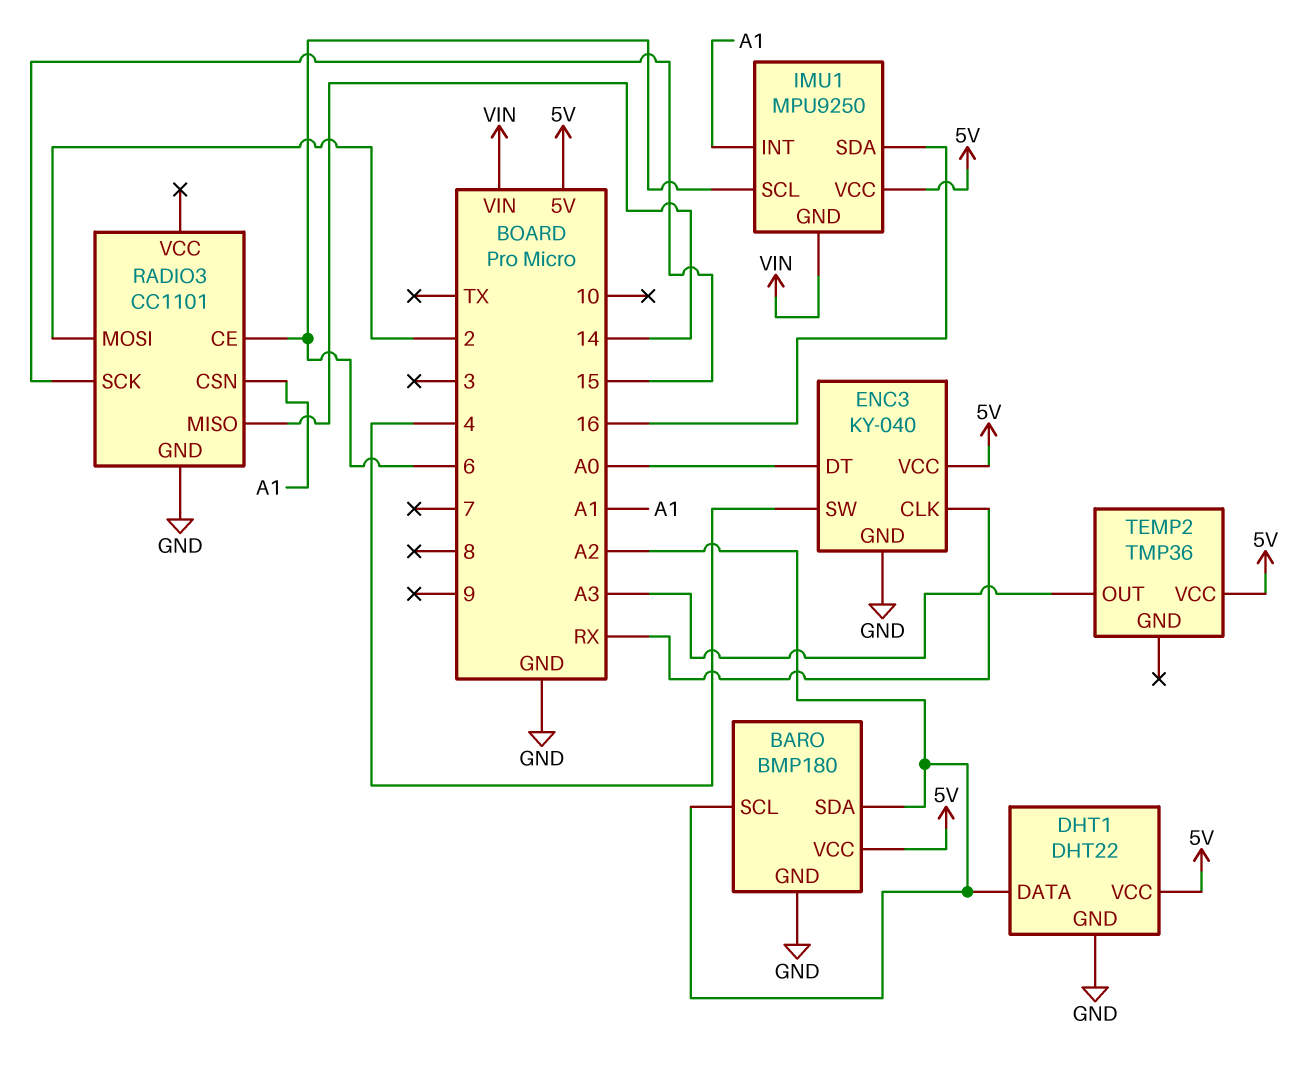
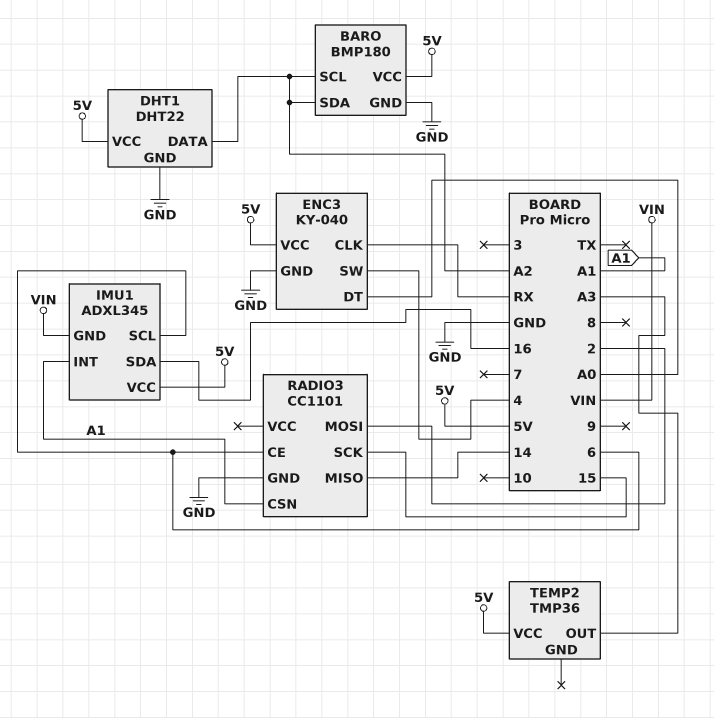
IMU1: MPU9250 -> ADXL345

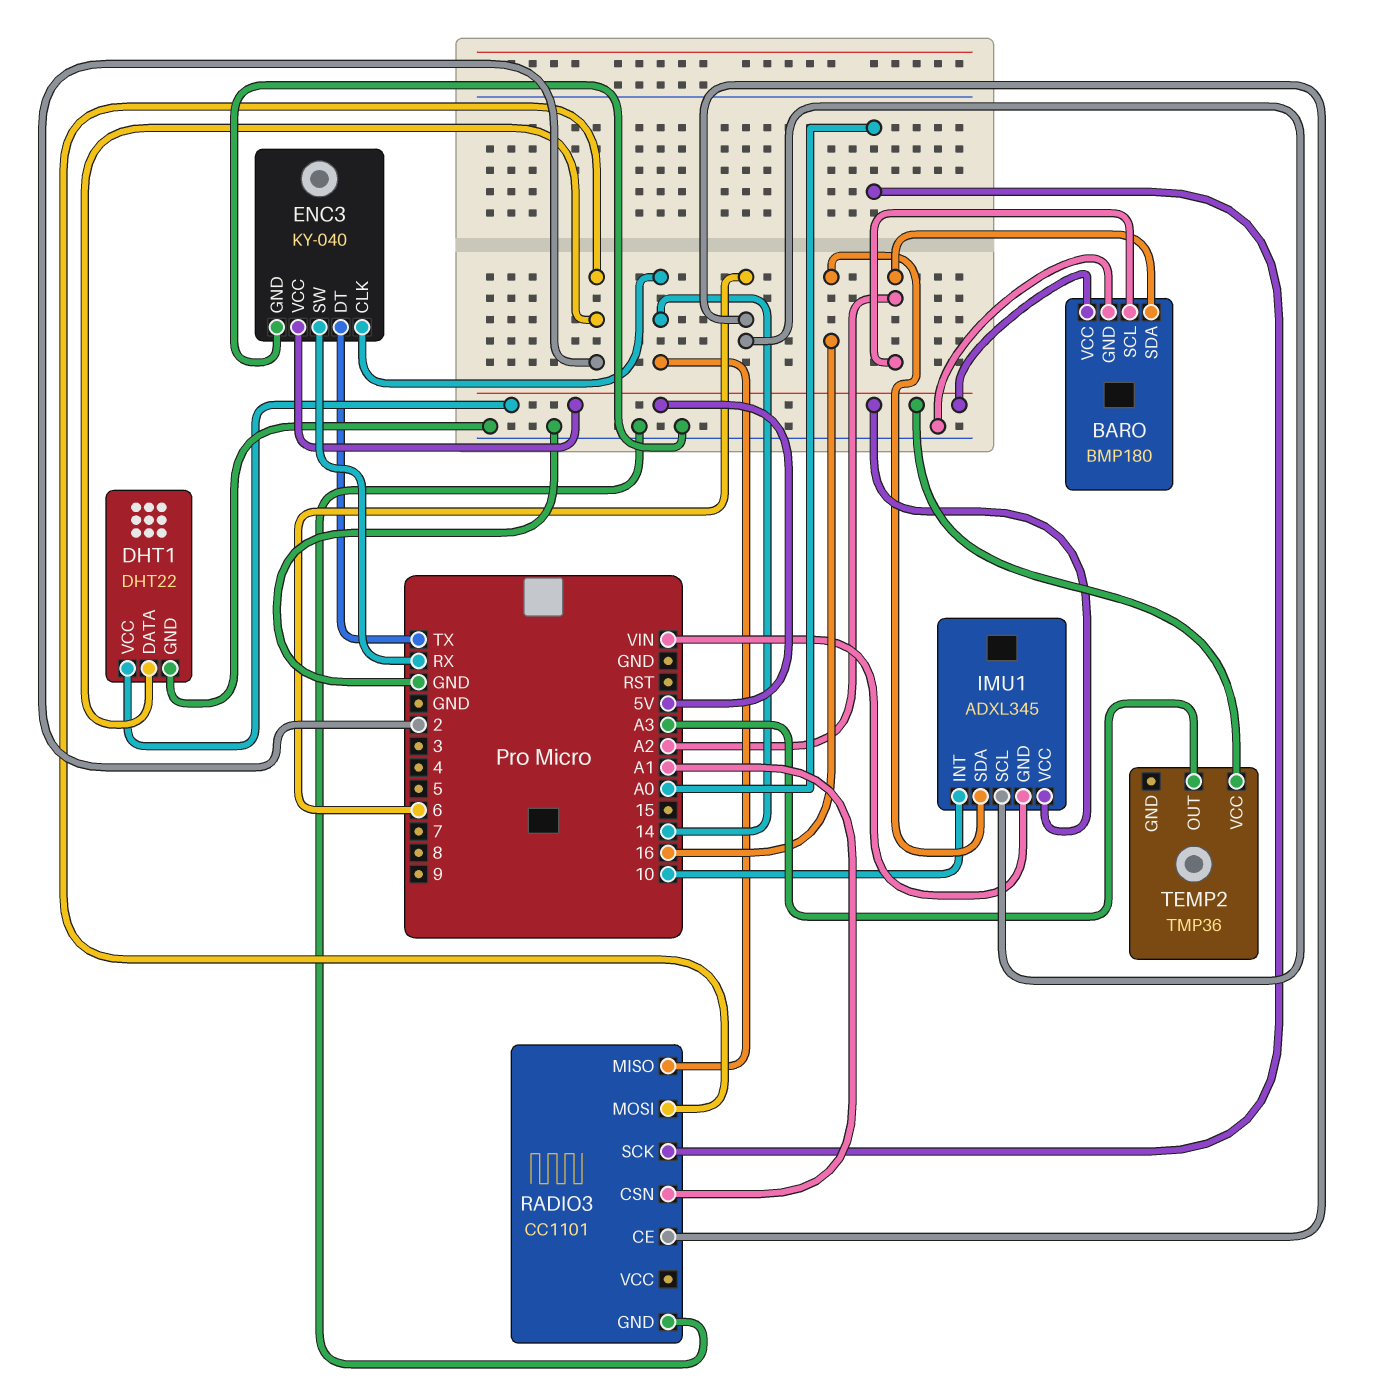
DHT1 pin DATA: A2 -> 2
ENC3 pin CLK: RX -> 14
ENC3 pin DT: A0 -> TX
ENC3 pin SW: 4 -> RX
IMU1 pin INT: A1 -> 10
RADIO3 pin SCK: 15 -> A0

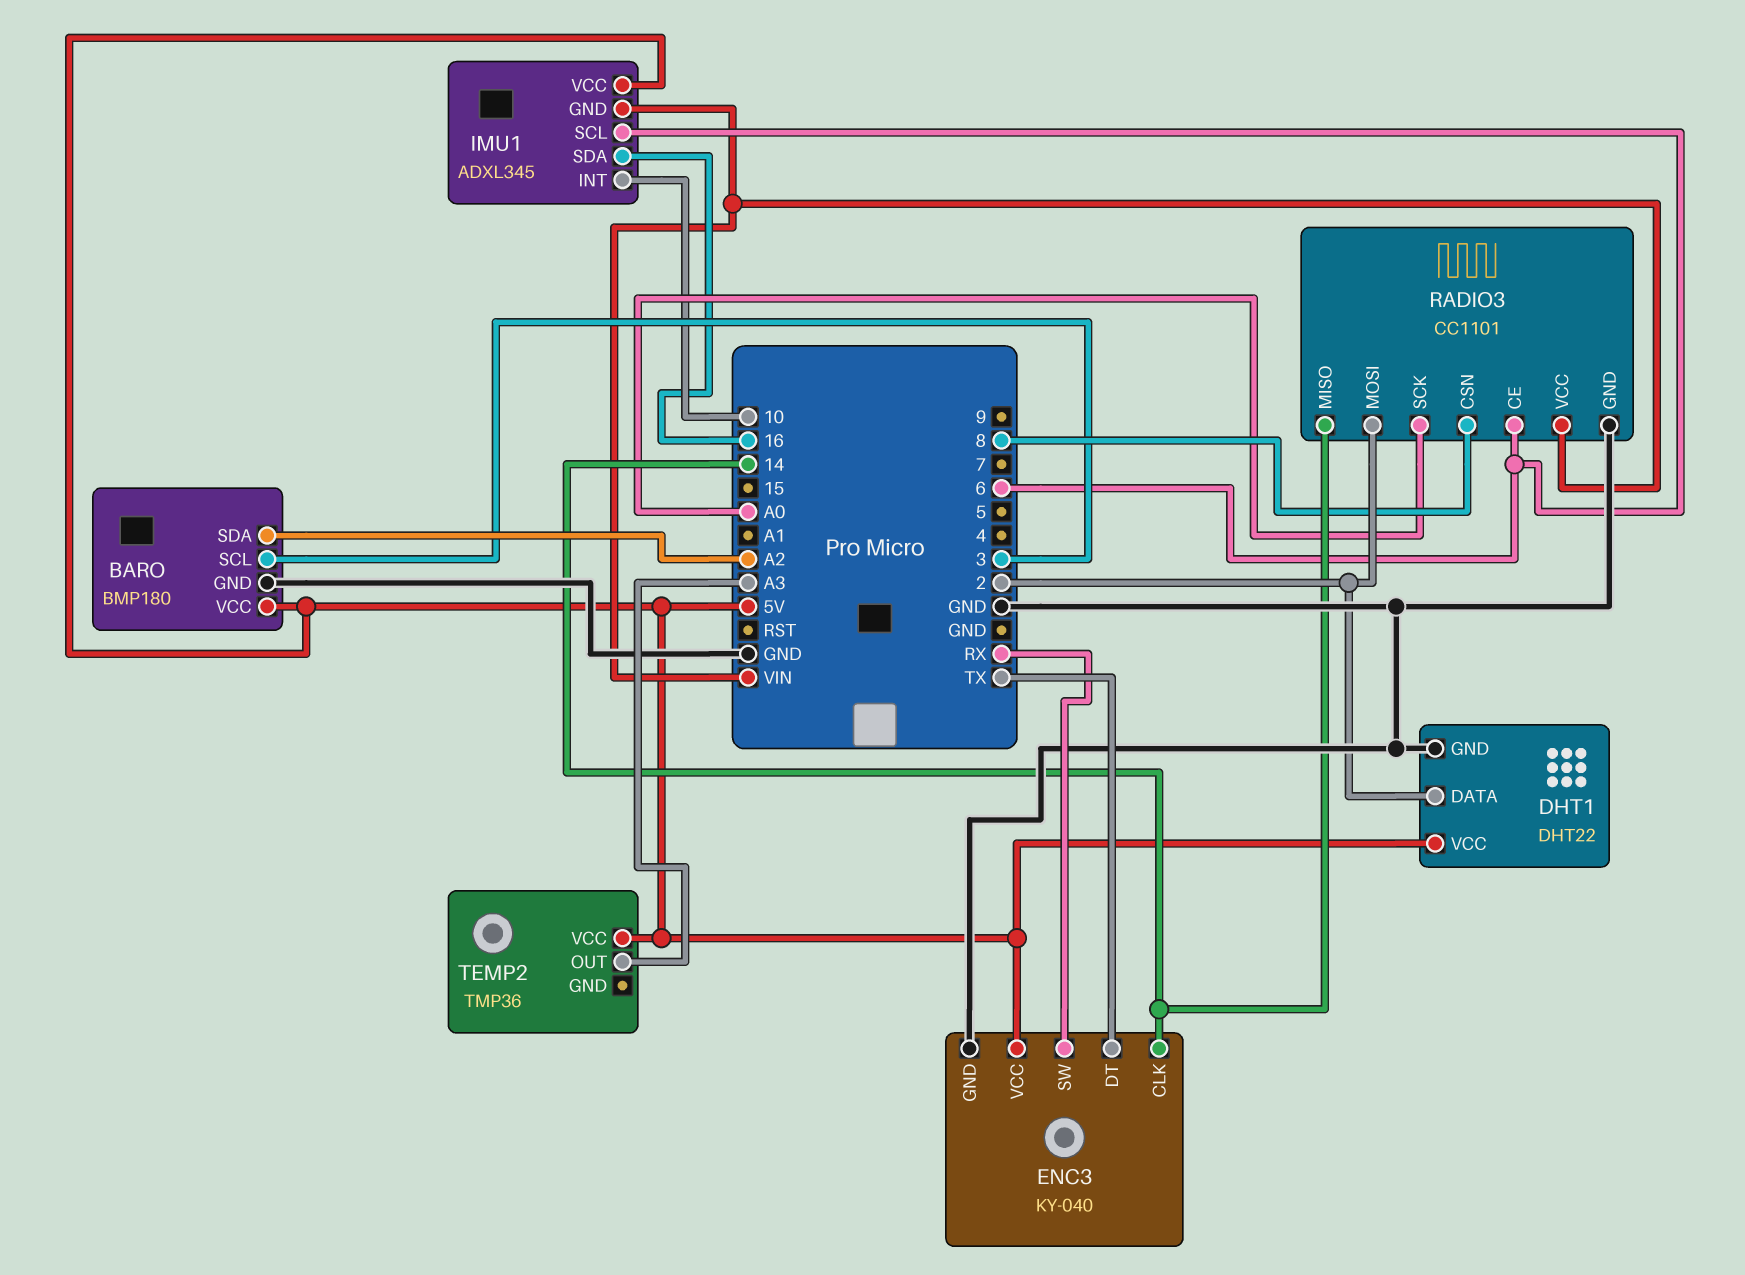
BARO pin SCL: A2 -> 3
RADIO3 pin CSN: A1 -> 8
RADIO3 pin VCC: none -> VIN

